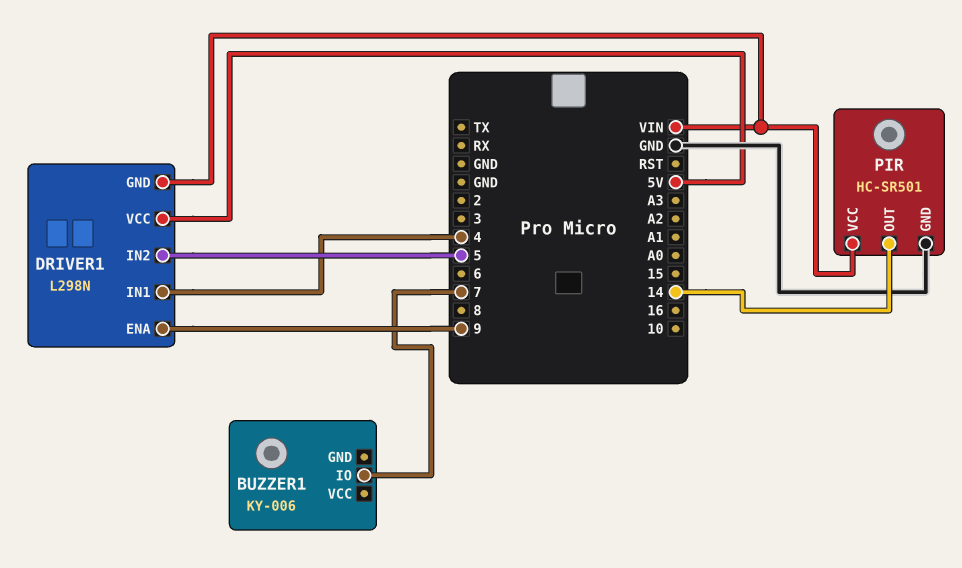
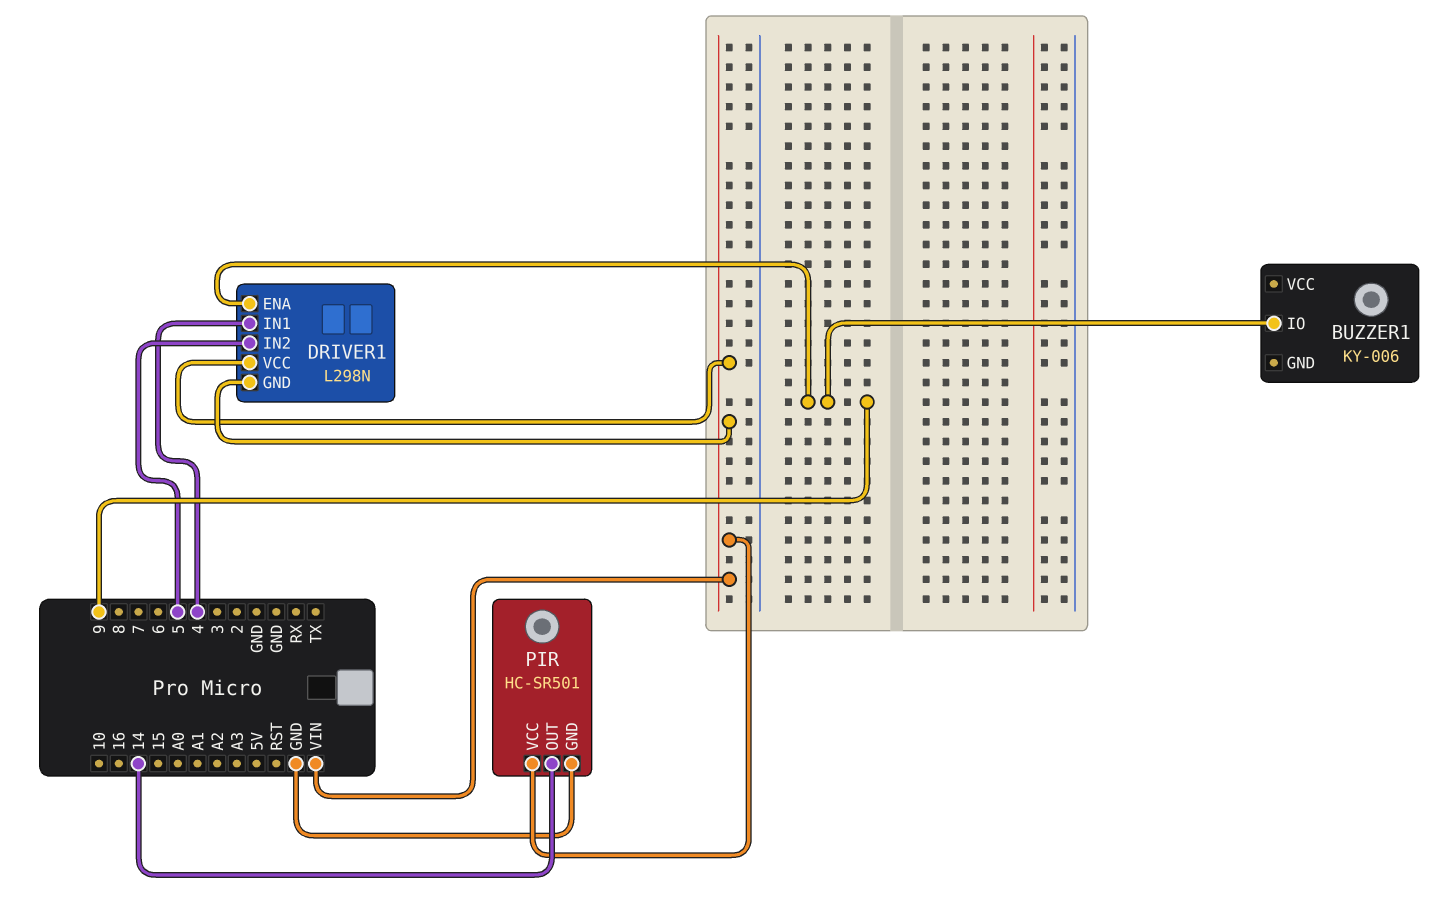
BUZZER1 pin IO: 7 -> 9
DRIVER1 pin VCC: 5V -> VIN

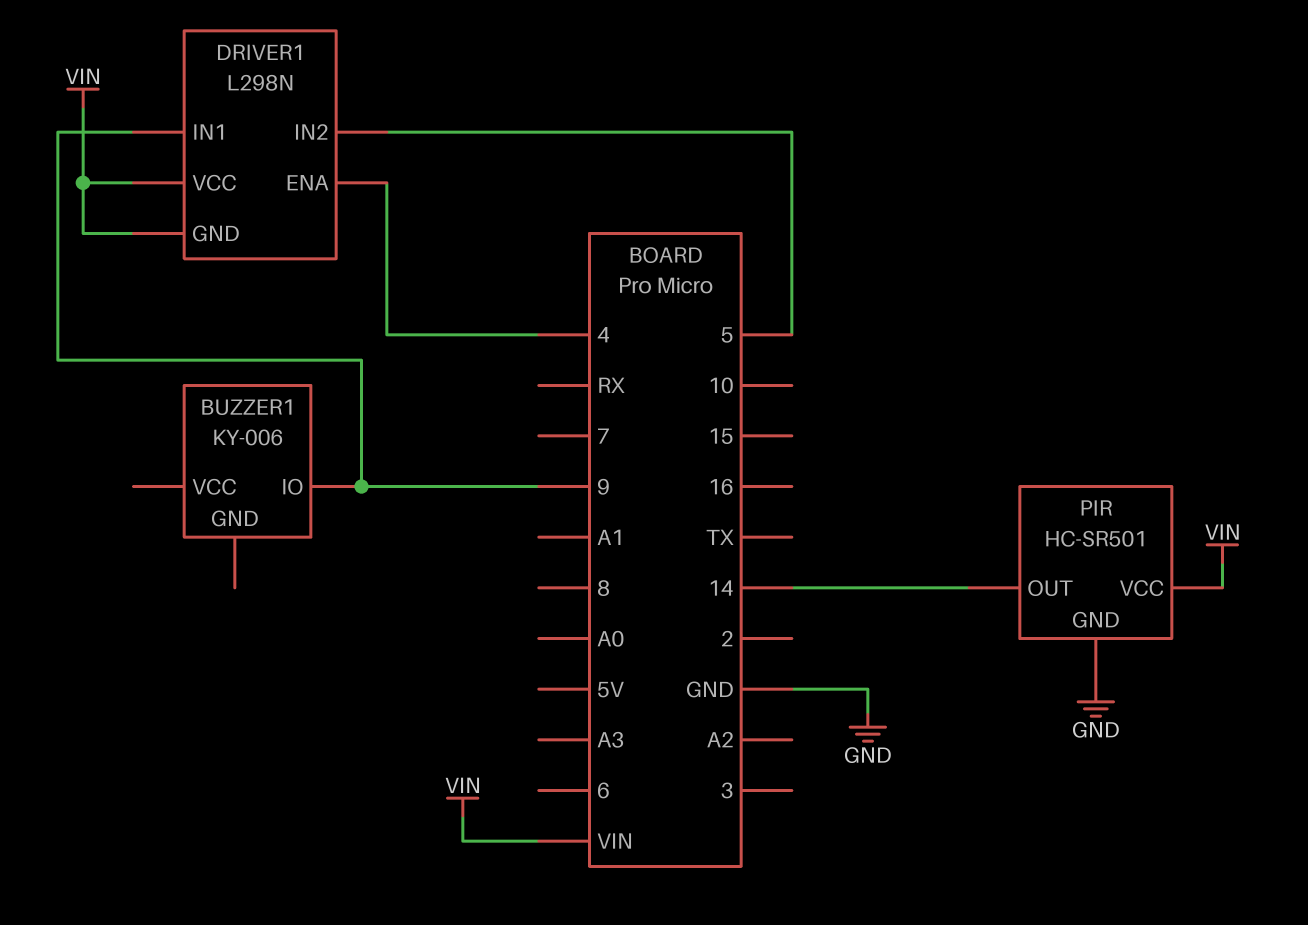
DRIVER1 pin ENA: 9 -> 4
DRIVER1 pin IN1: 4 -> 9

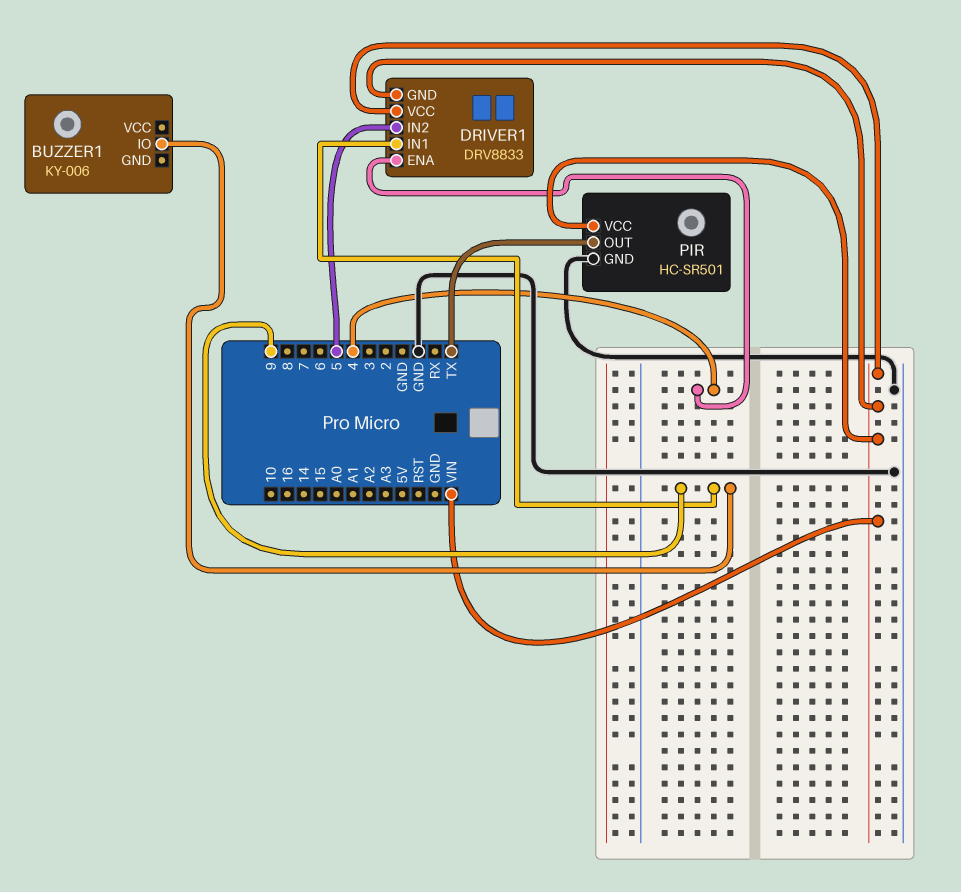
DRIVER1: L298N -> DRV8833
PIR pin OUT: 14 -> TX

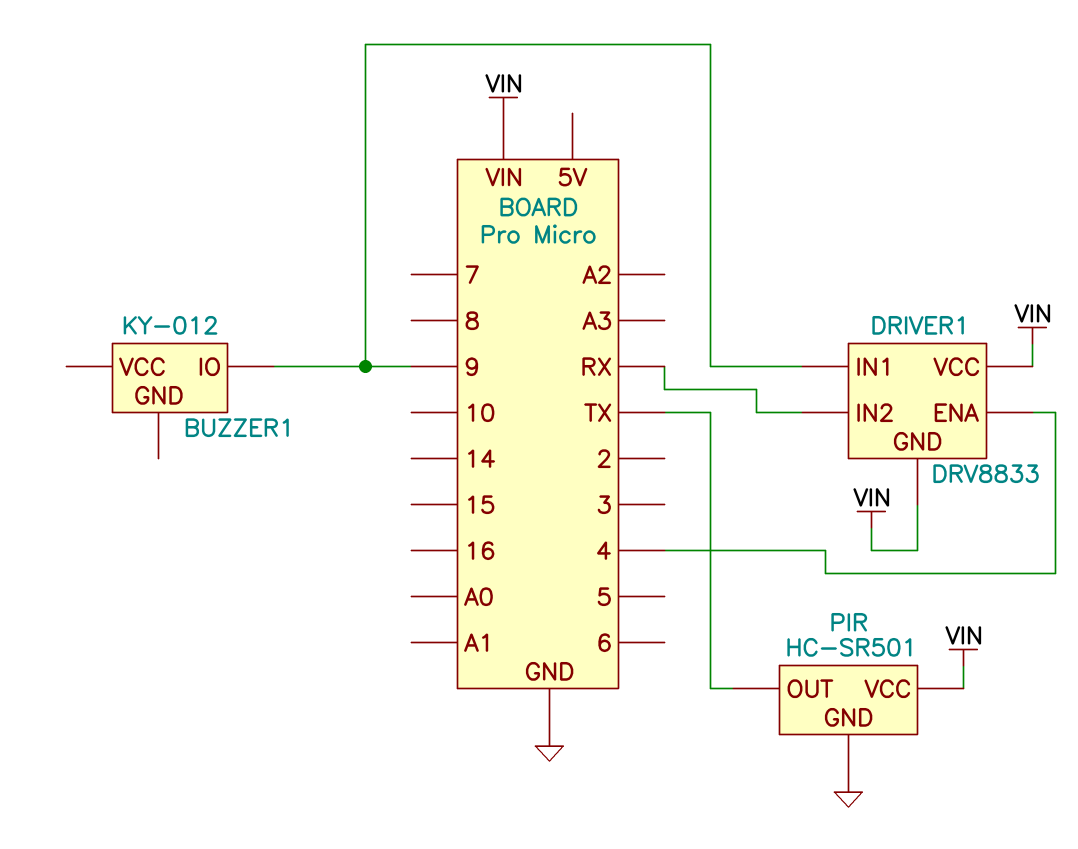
BUZZER1: KY-006 -> KY-012
DRIVER1 pin IN2: 5 -> RX

